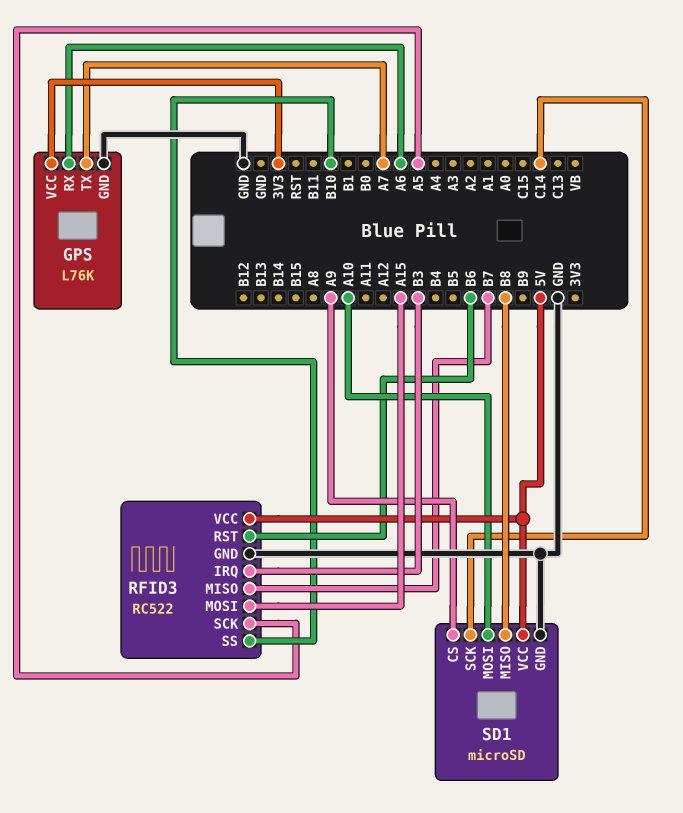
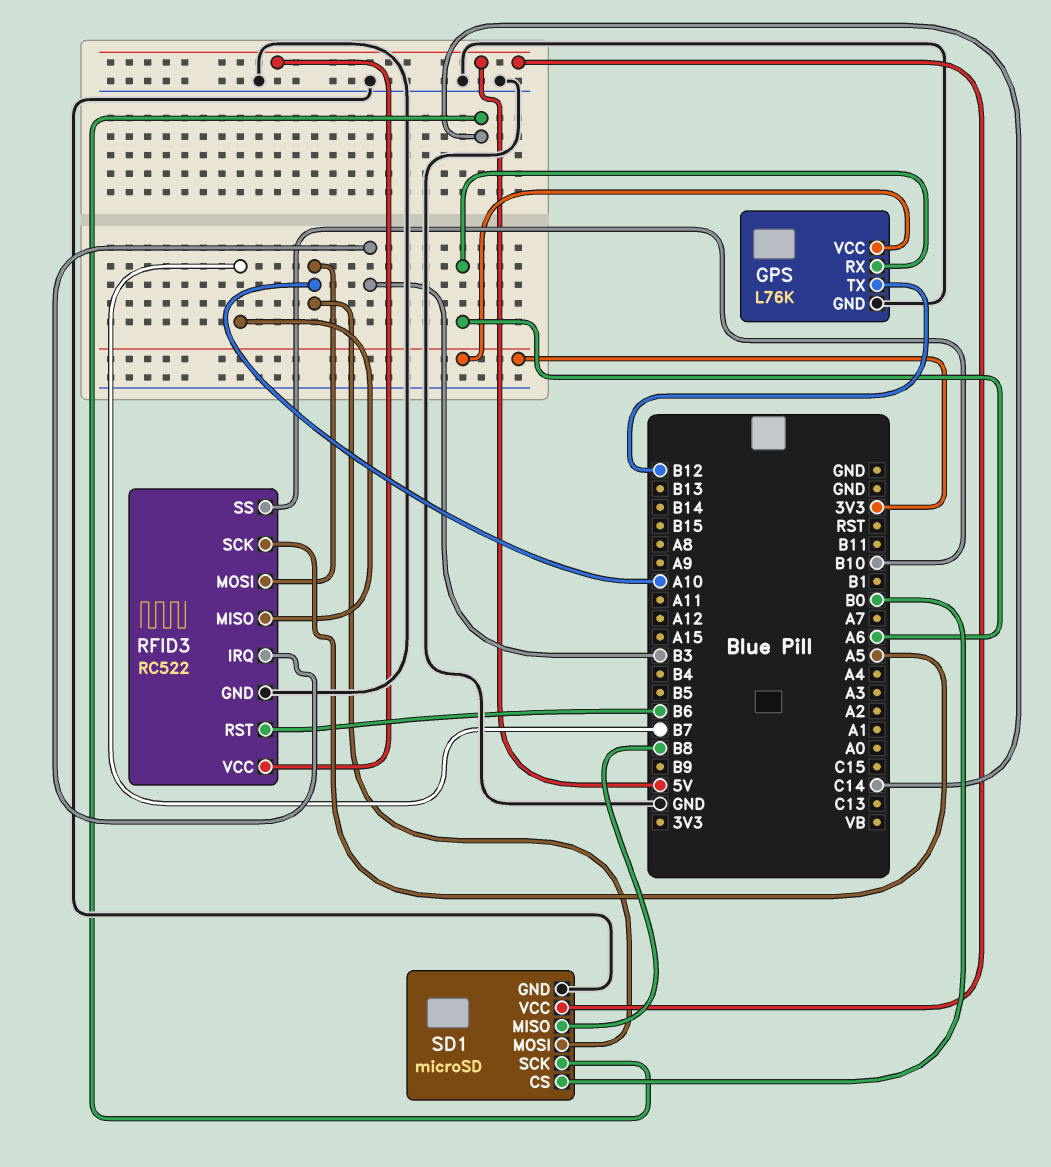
GPS pin TX: A7 -> B12
RFID3 pin MOSI: A15 -> A10
SD1 pin CS: A9 -> B0

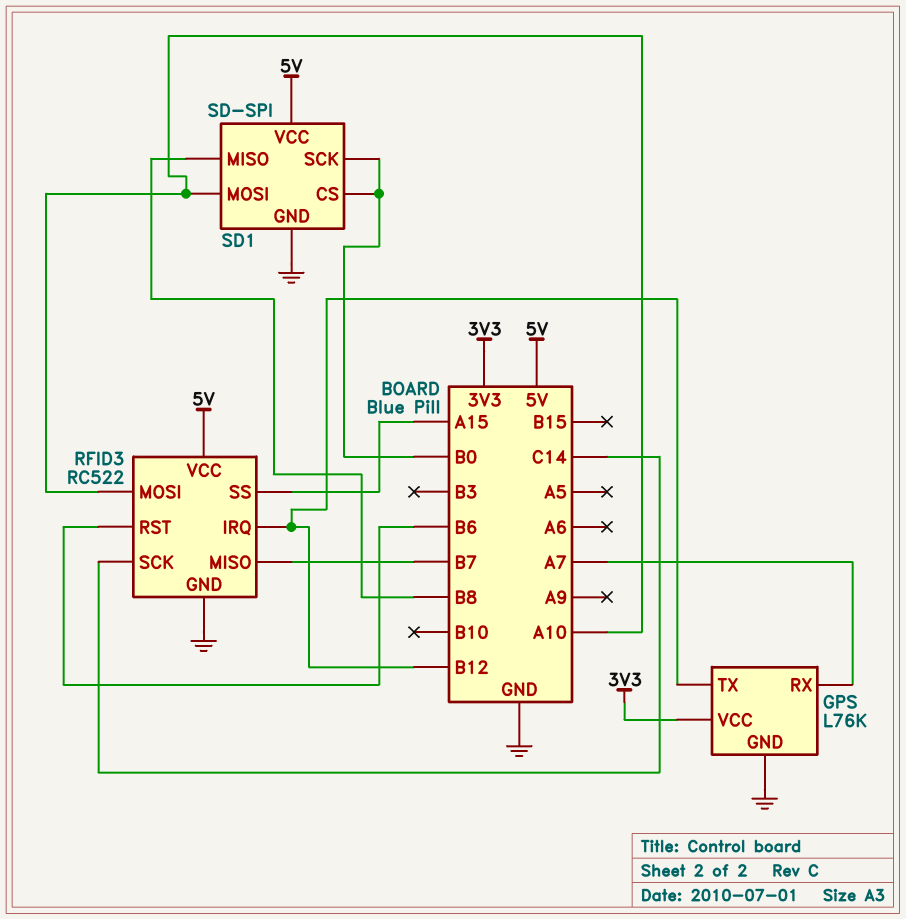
GPS pin RX: A6 -> A7
RFID3 pin IRQ: B3 -> B12
RFID3 pin SCK: A5 -> C14
RFID3 pin SS: B10 -> A15
SD1: microSD -> SD-SPI
SD1 pin SCK: C14 -> B0

